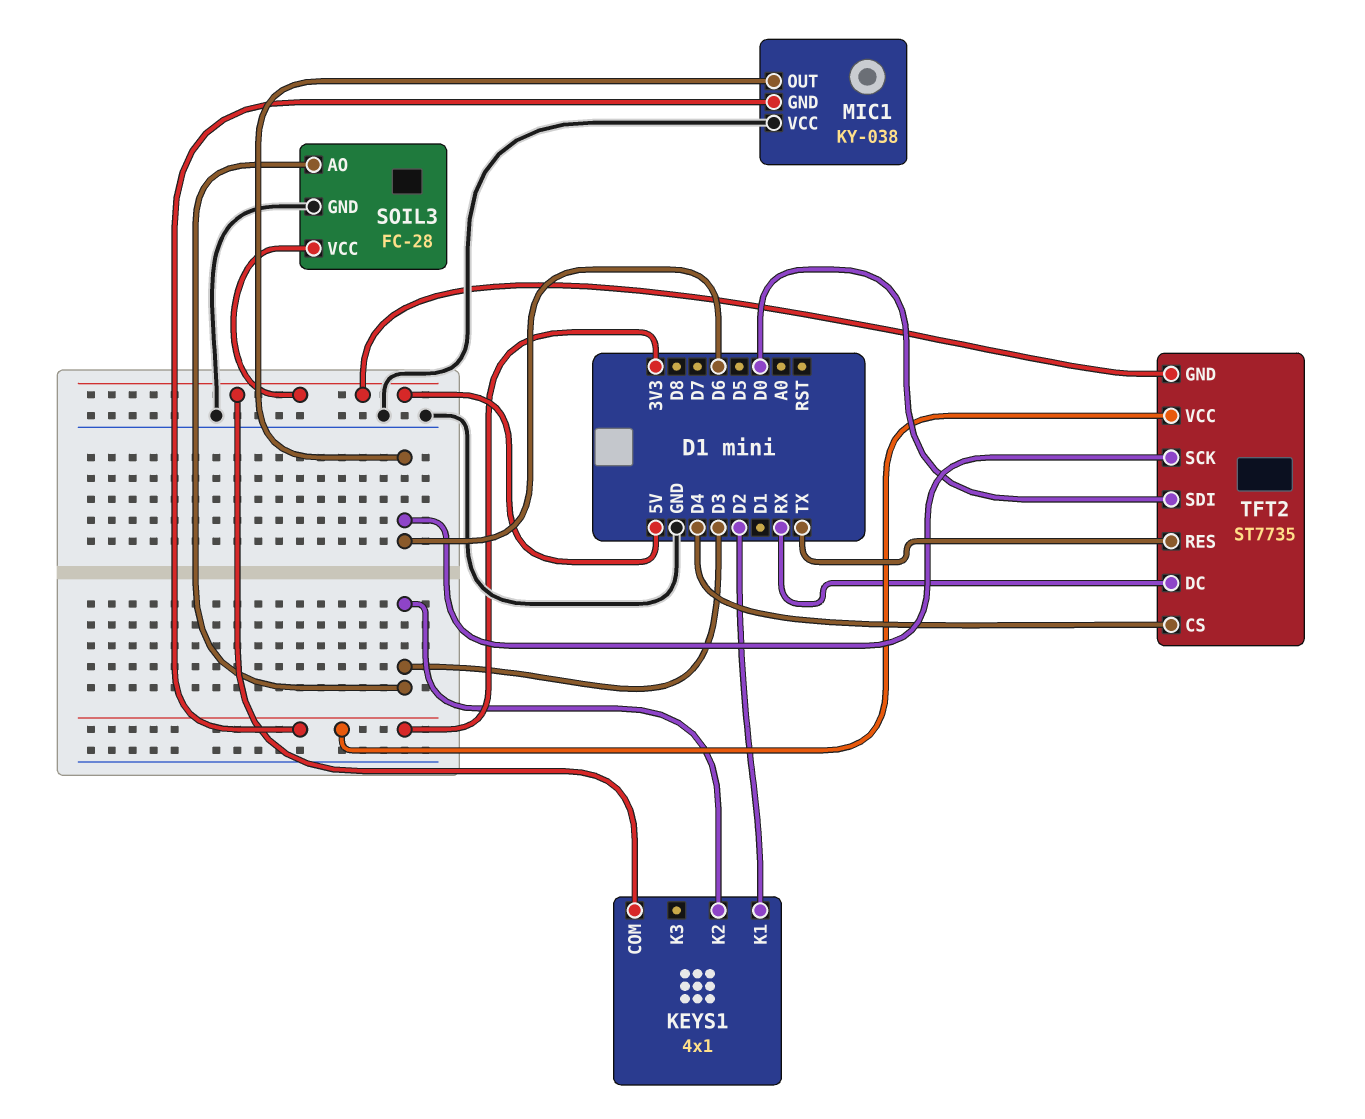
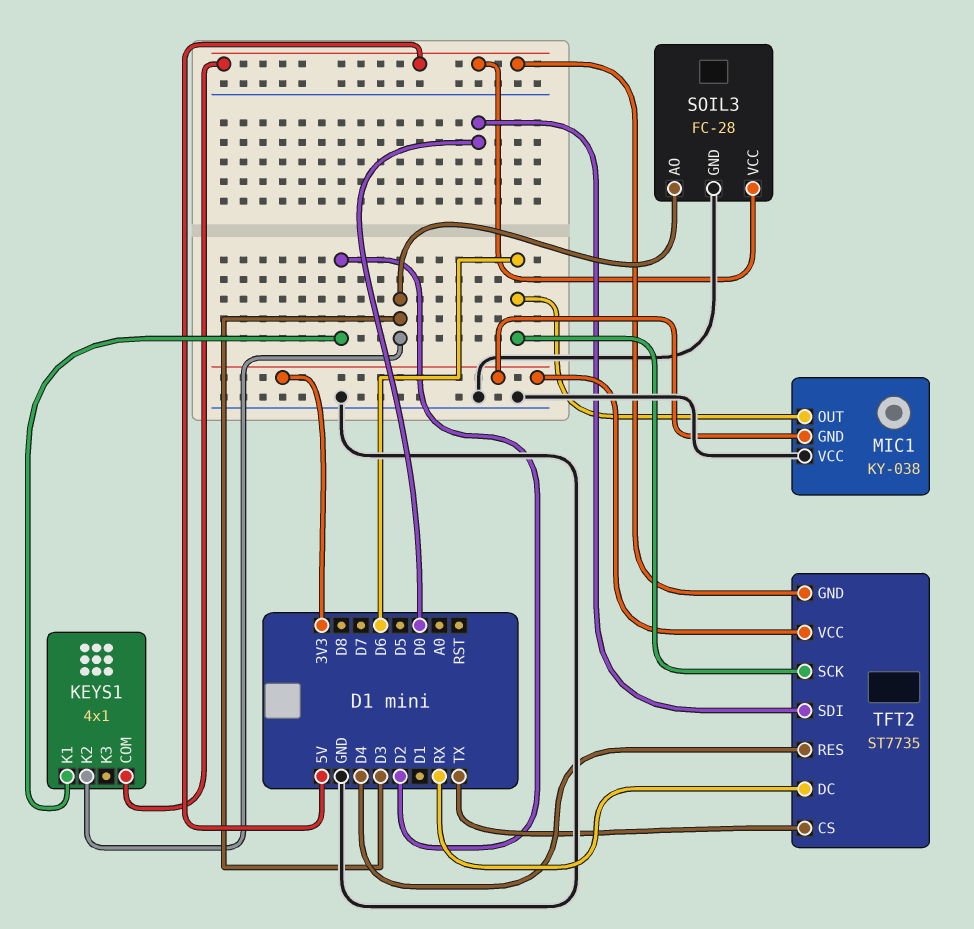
TFT2 pin CS: D4 -> TX
TFT2 pin RES: TX -> D4

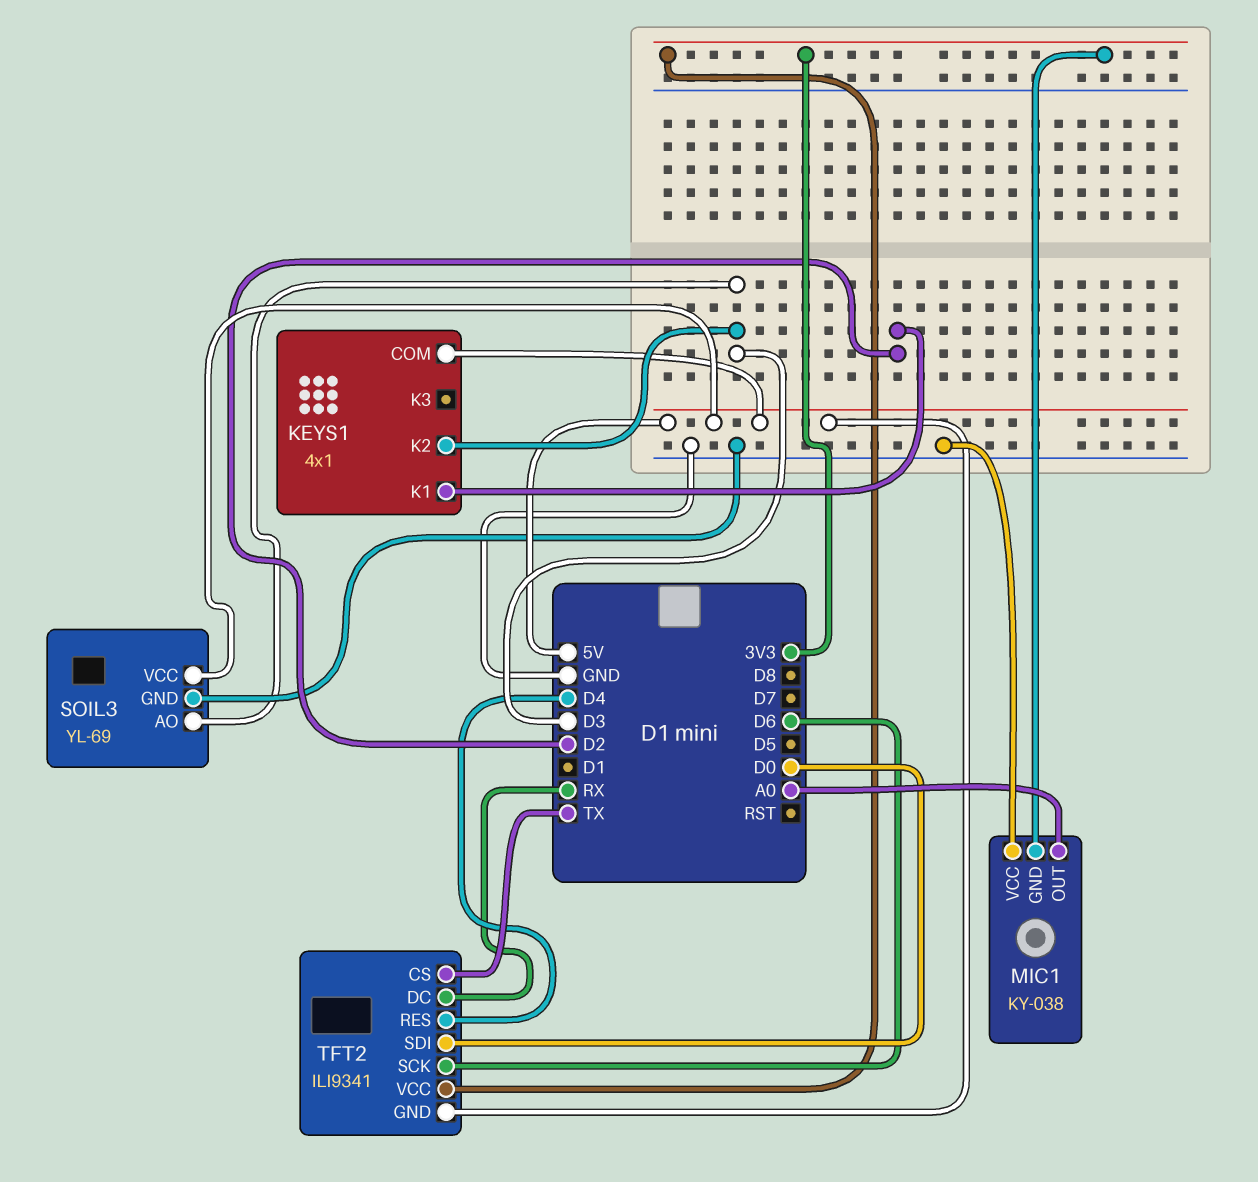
MIC1 pin OUT: D6 -> A0
SOIL3: FC-28 -> YL-69
TFT2: ST7735 -> ILI9341

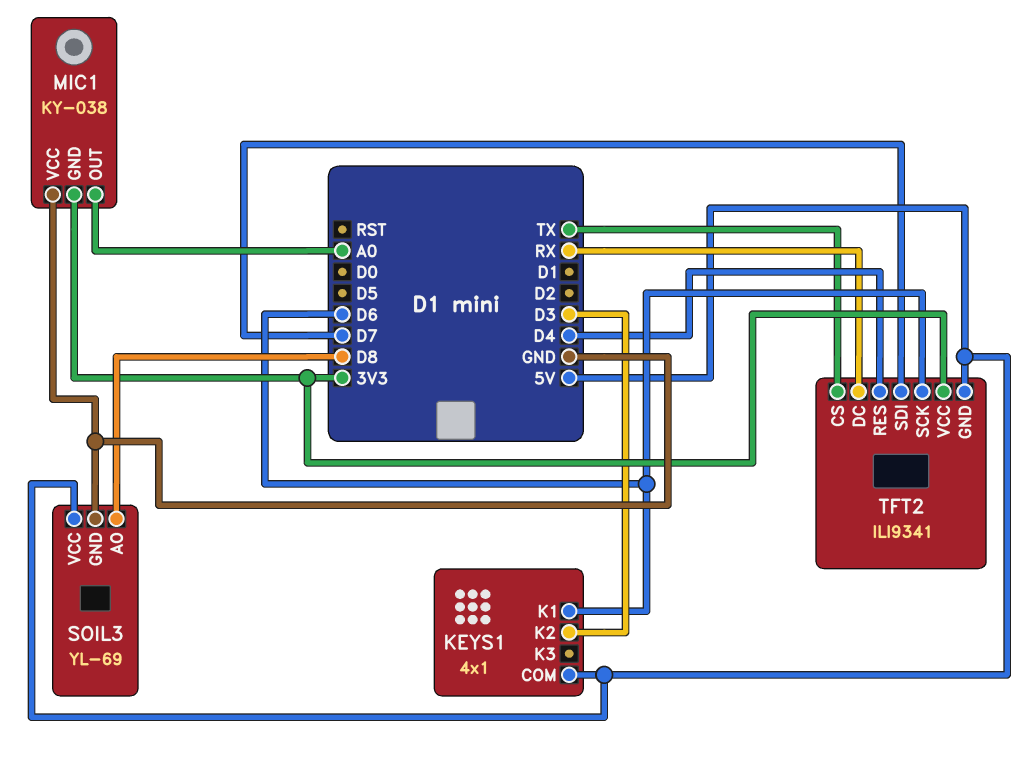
KEYS1 pin K1: D2 -> D6
SOIL3 pin AO: D3 -> D8
TFT2 pin SDI: D0 -> D7

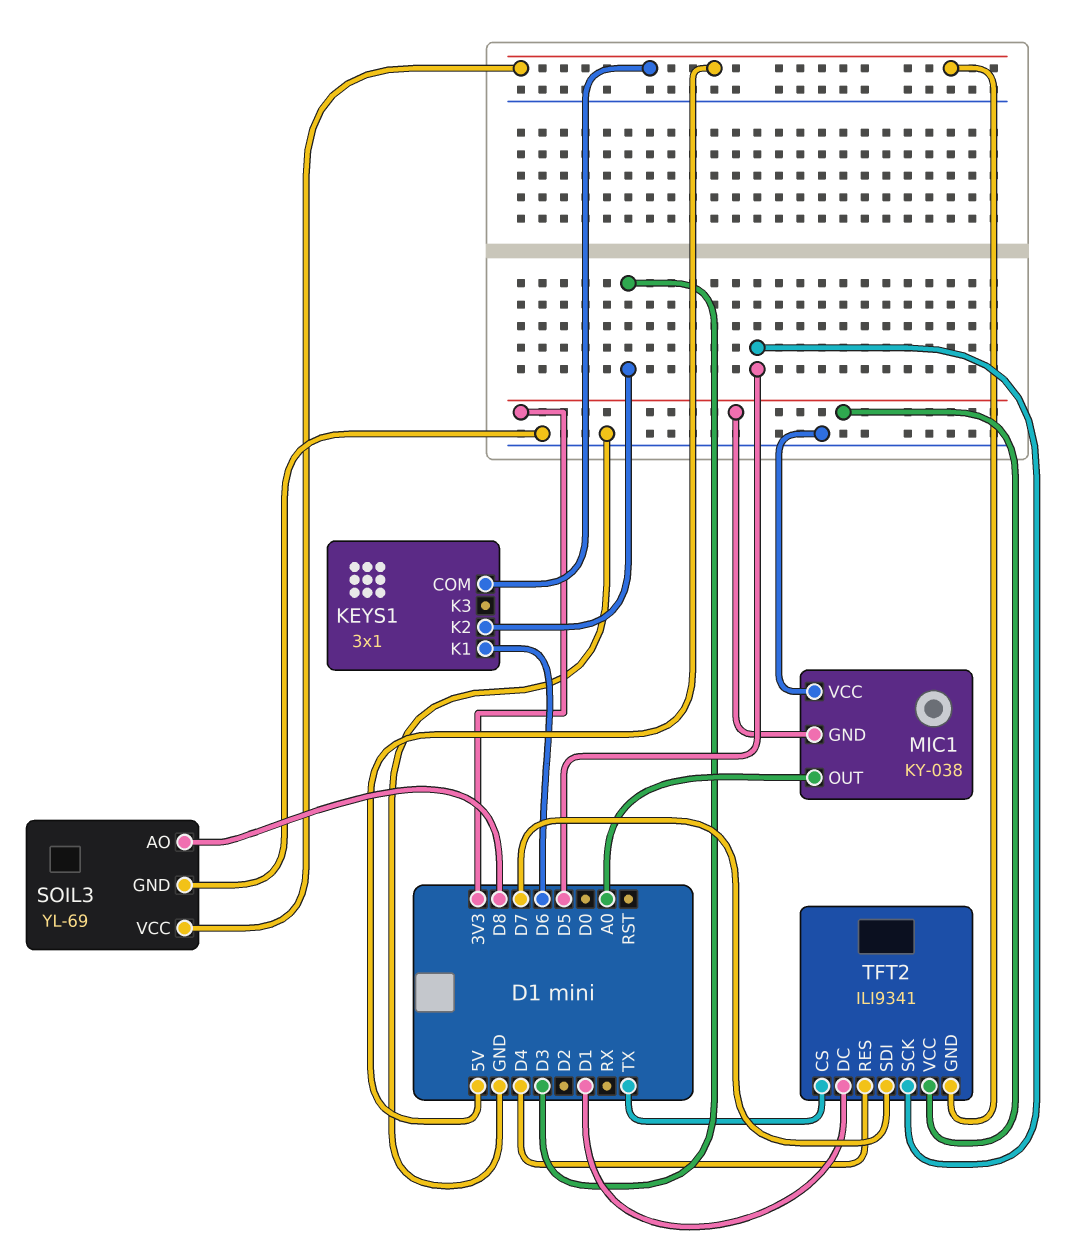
KEYS1: 4x1 -> 3x1
TFT2 pin DC: RX -> D1
TFT2 pin SCK: D6 -> D5

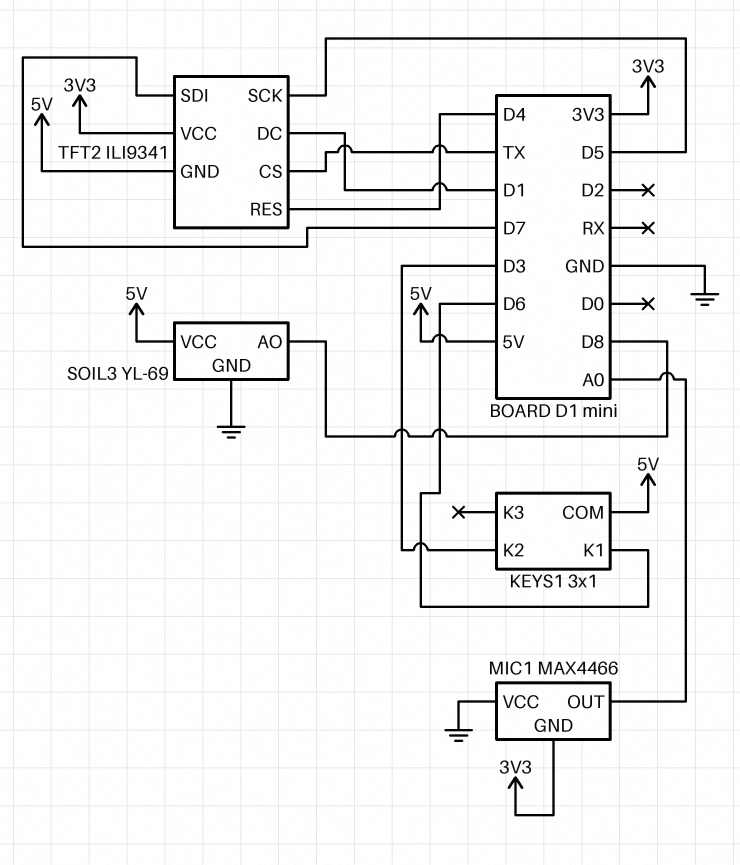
MIC1: KY-038 -> MAX4466

